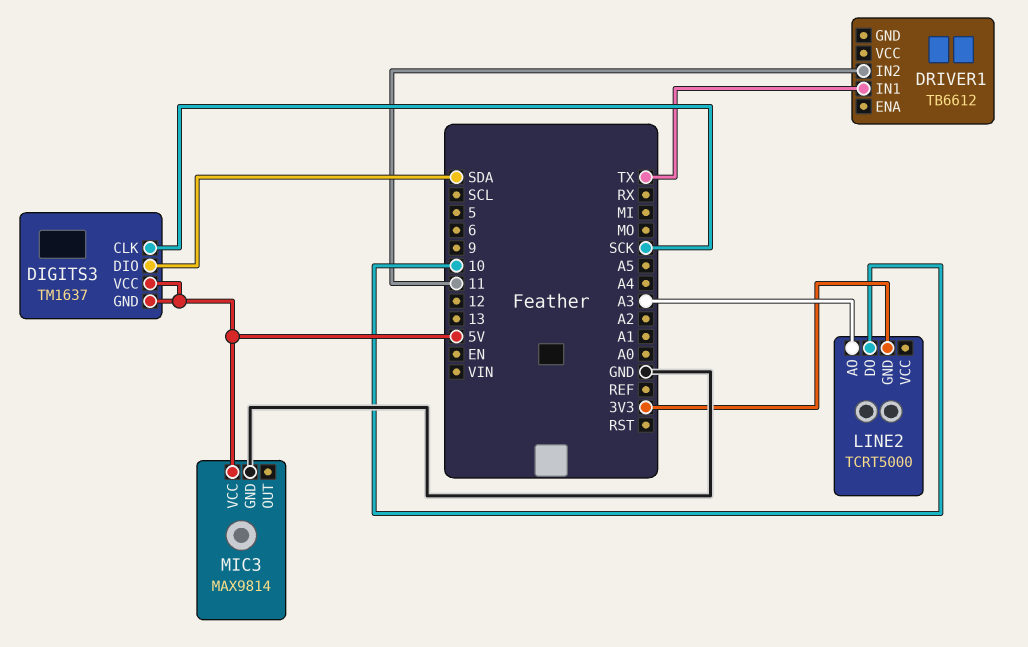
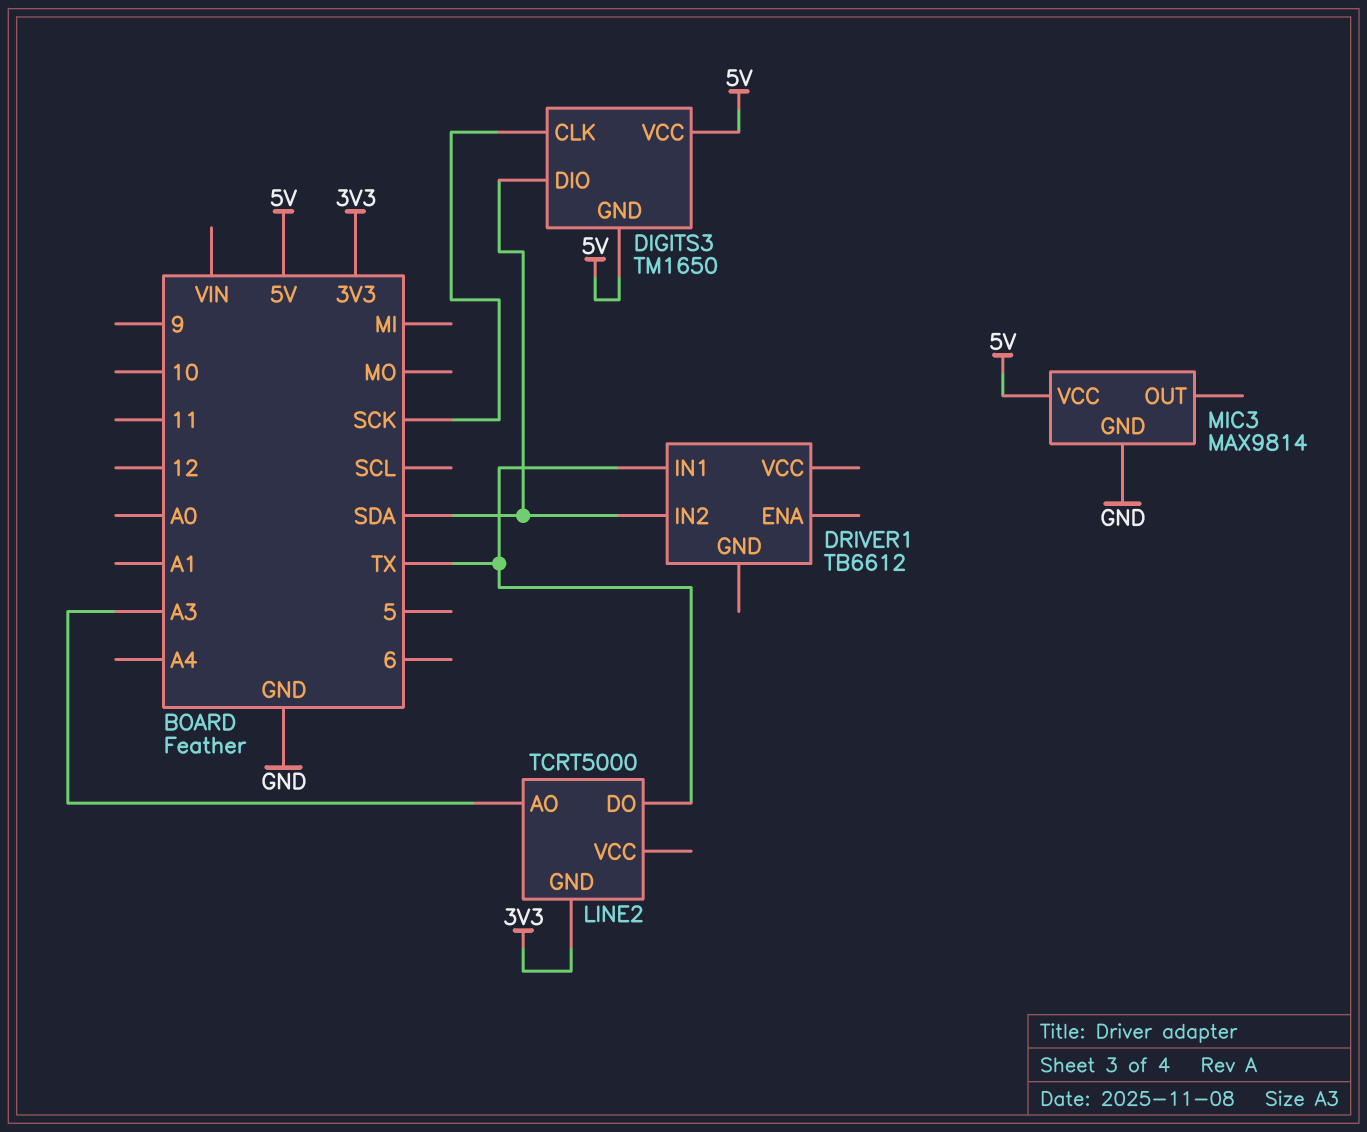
DIGITS3: TM1637 -> TM1650
DRIVER1 pin IN2: 11 -> SDA
LINE2 pin DO: 10 -> TX

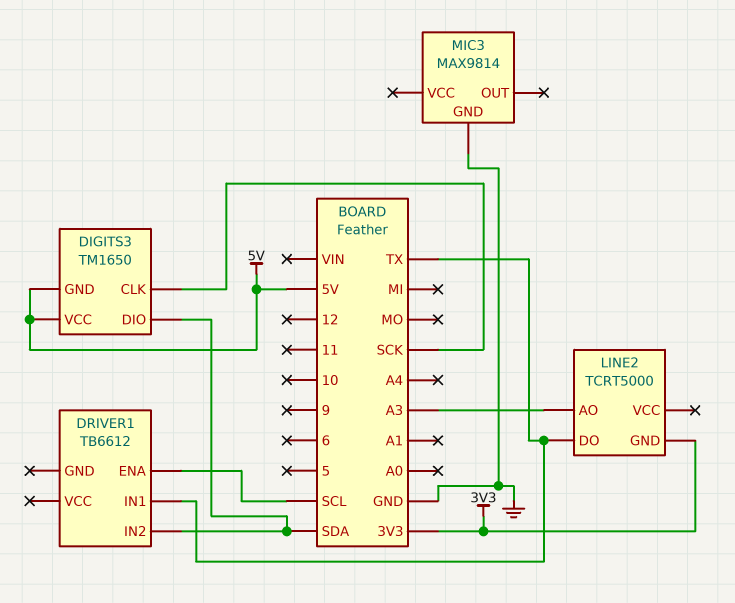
DRIVER1 pin ENA: none -> SCL
MIC3 pin VCC: 5V -> none

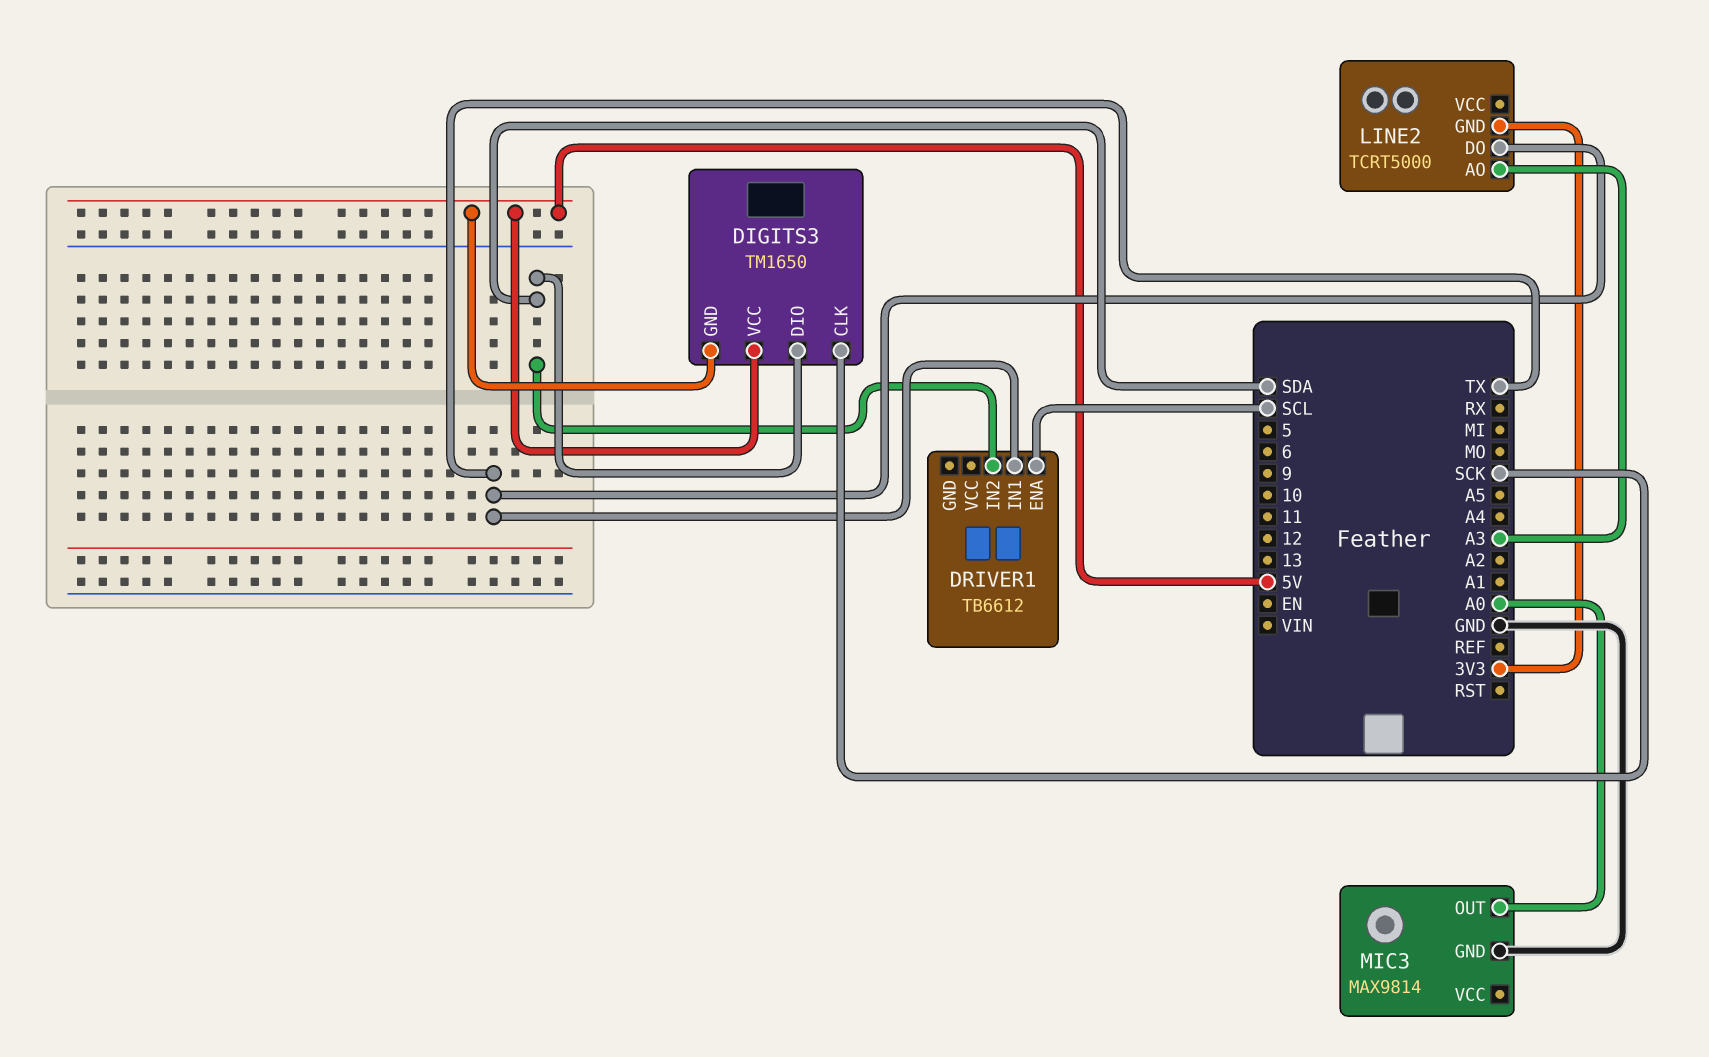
MIC3 pin OUT: none -> A0

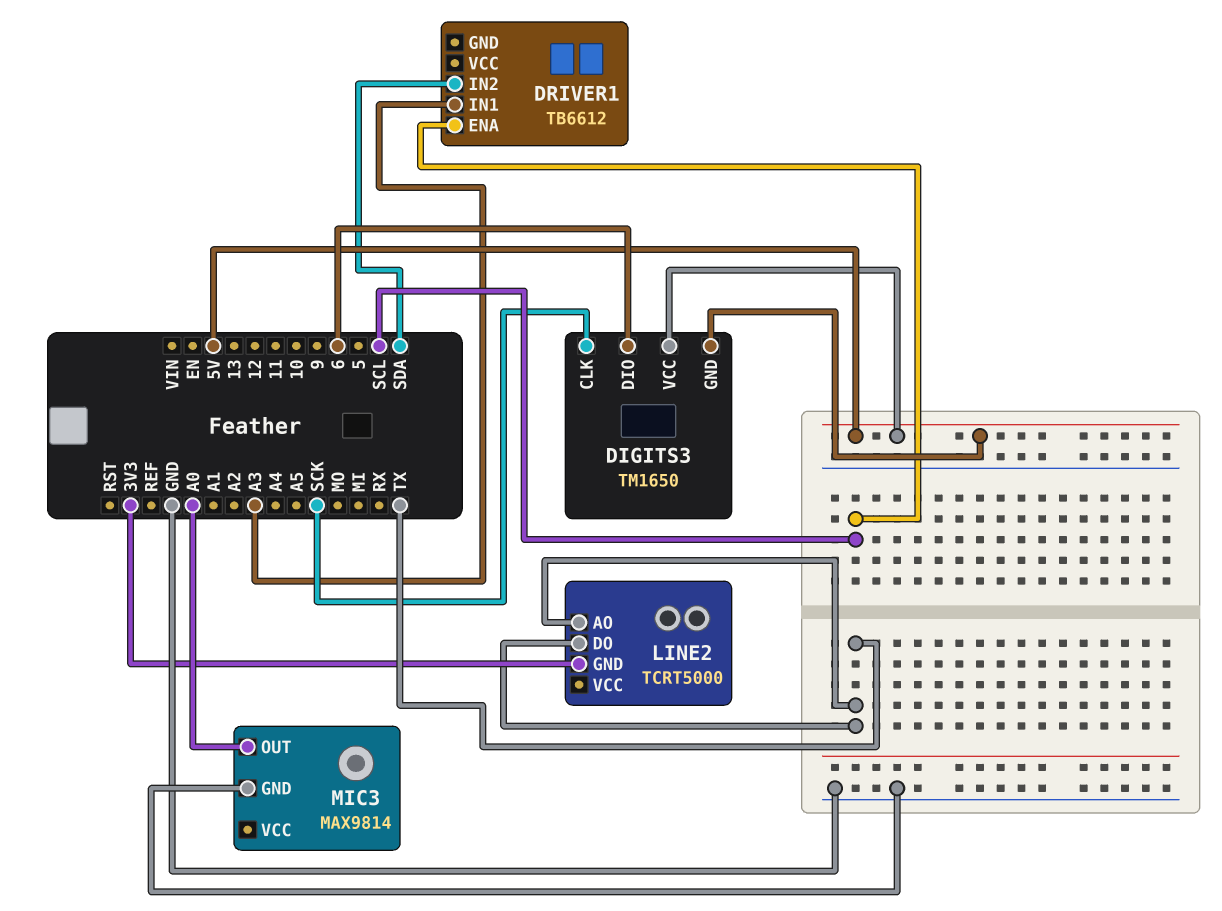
DIGITS3 pin DIO: SDA -> 6
DRIVER1 pin IN1: TX -> A3
LINE2 pin AO: A3 -> TX

